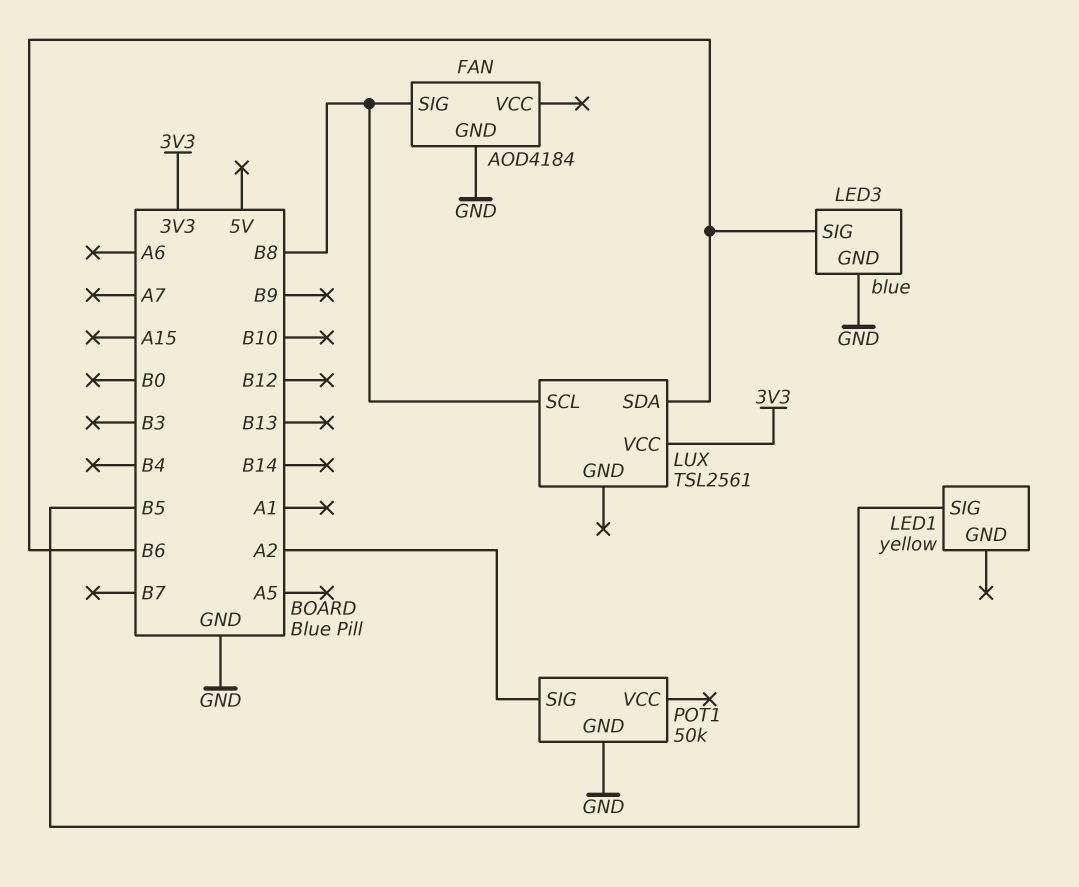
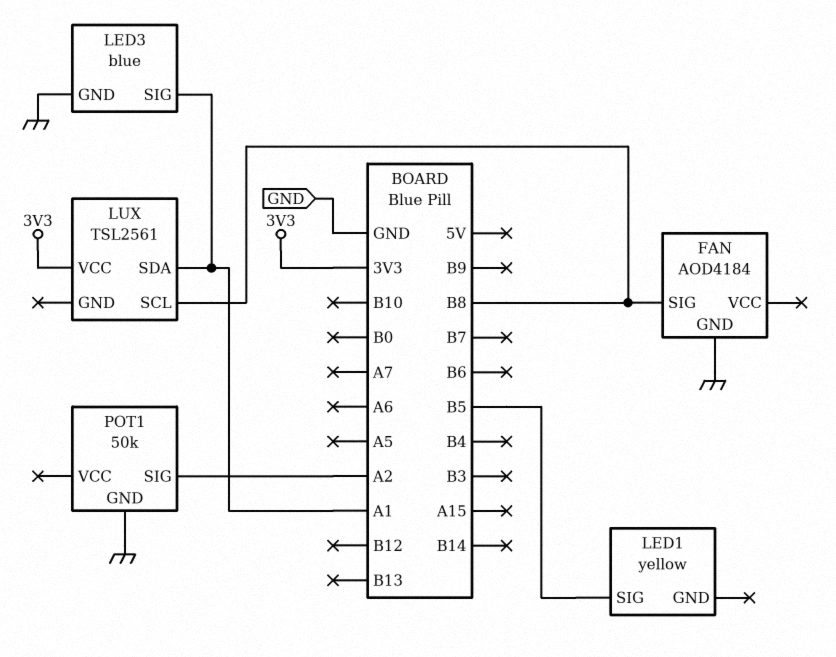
LED3 pin SIG: B6 -> A1
LUX pin SDA: B6 -> A1

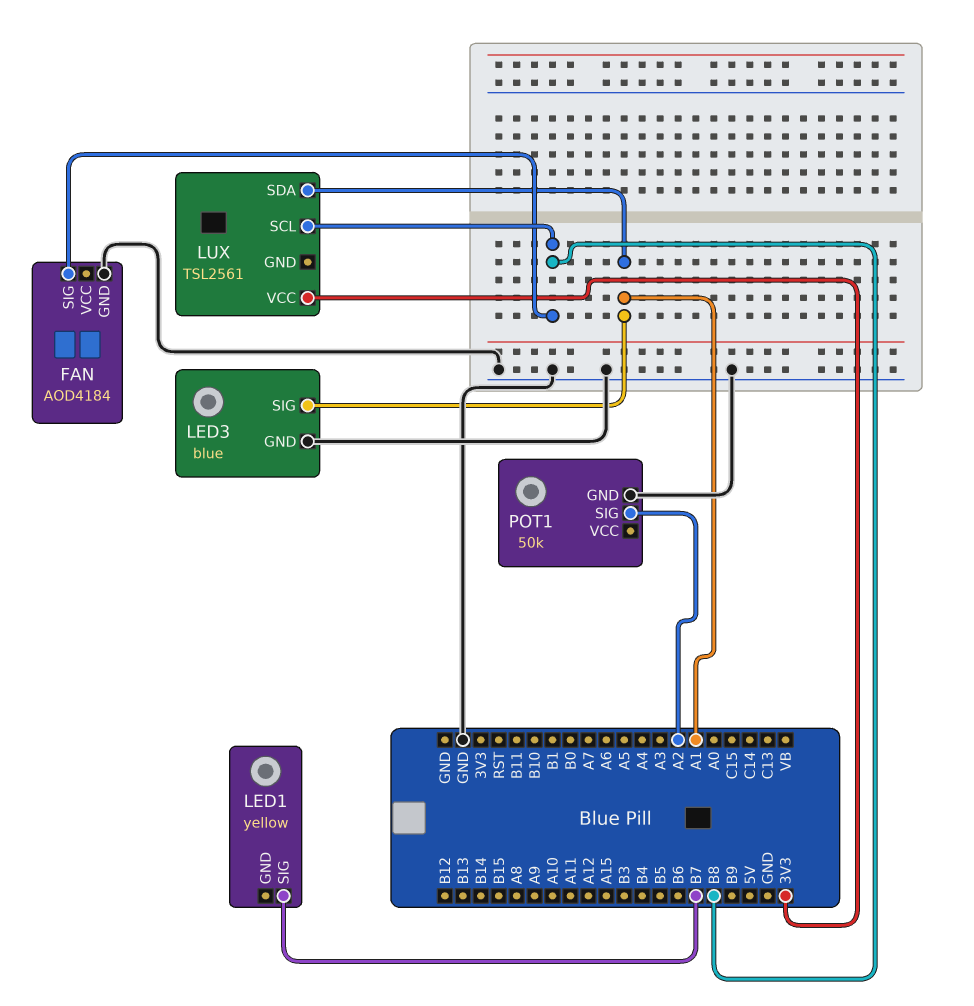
LED1 pin SIG: B5 -> B7

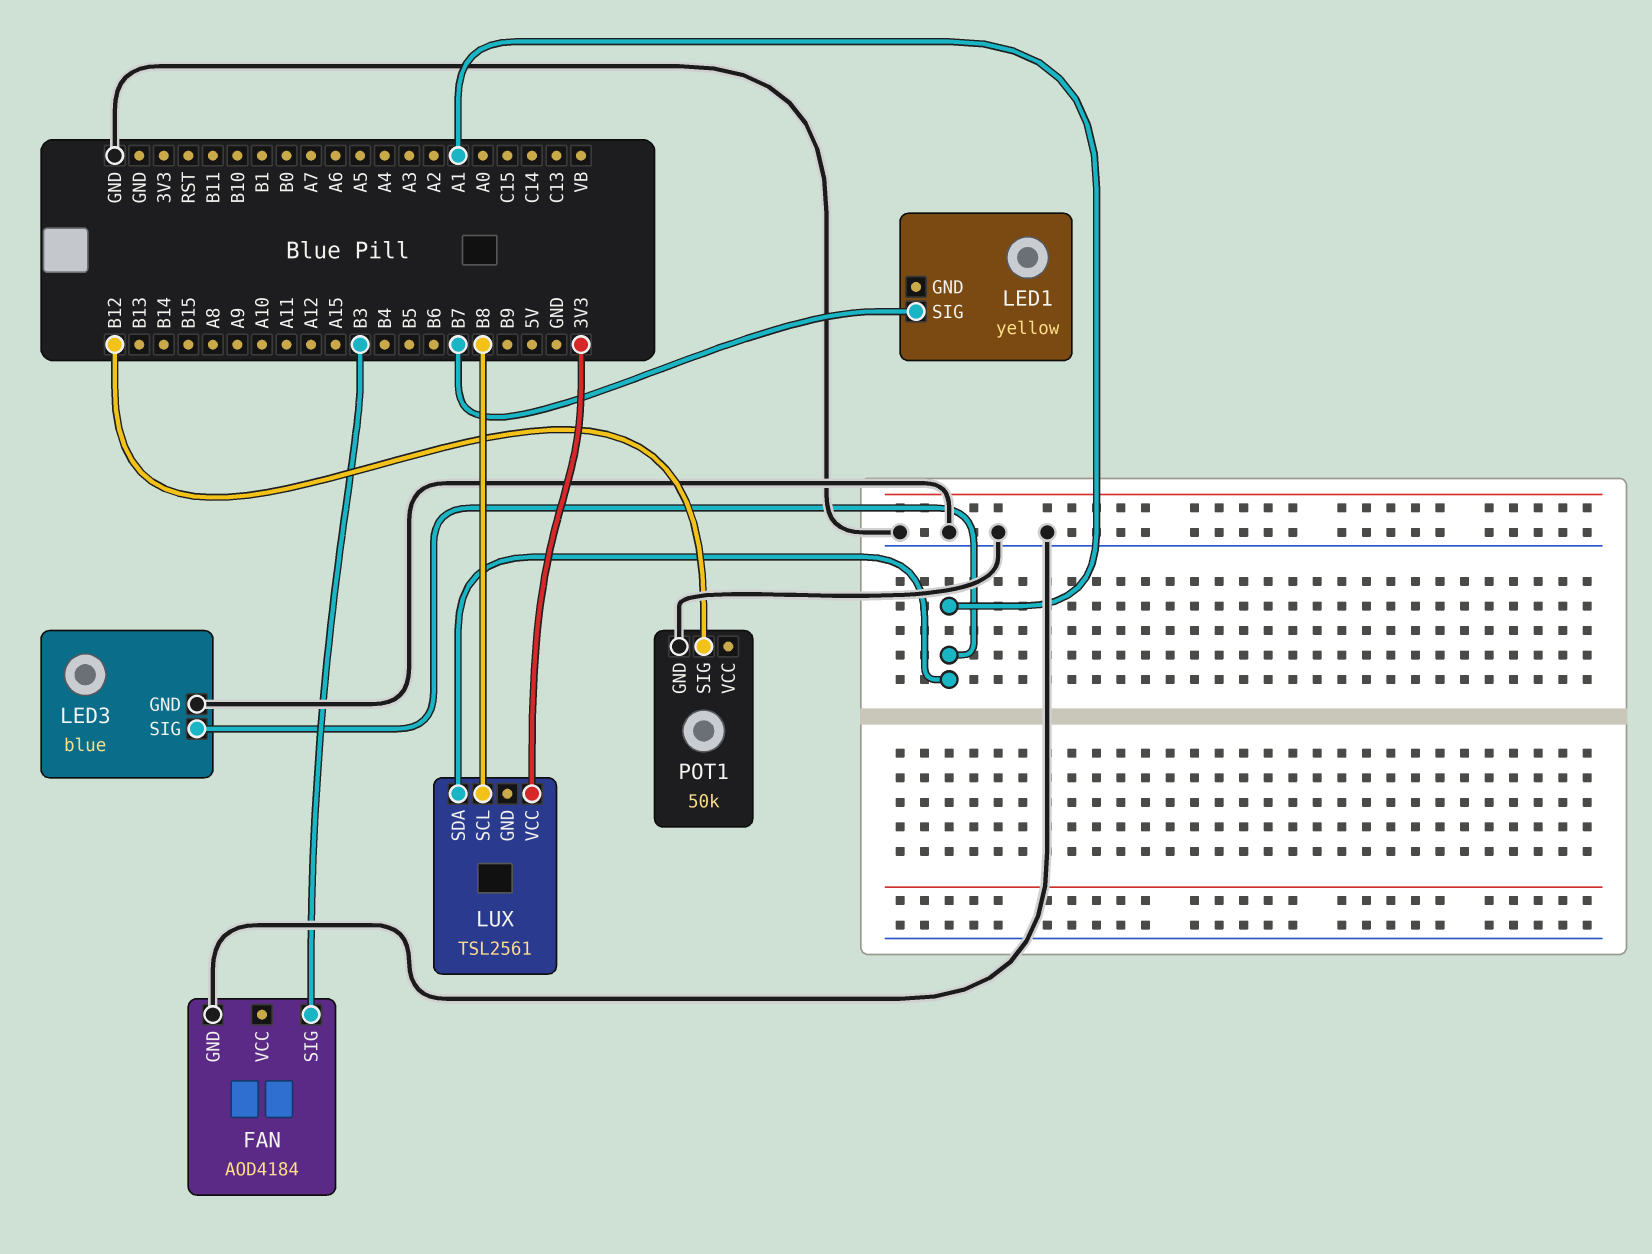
FAN pin SIG: B8 -> B3
POT1 pin SIG: A2 -> B12

